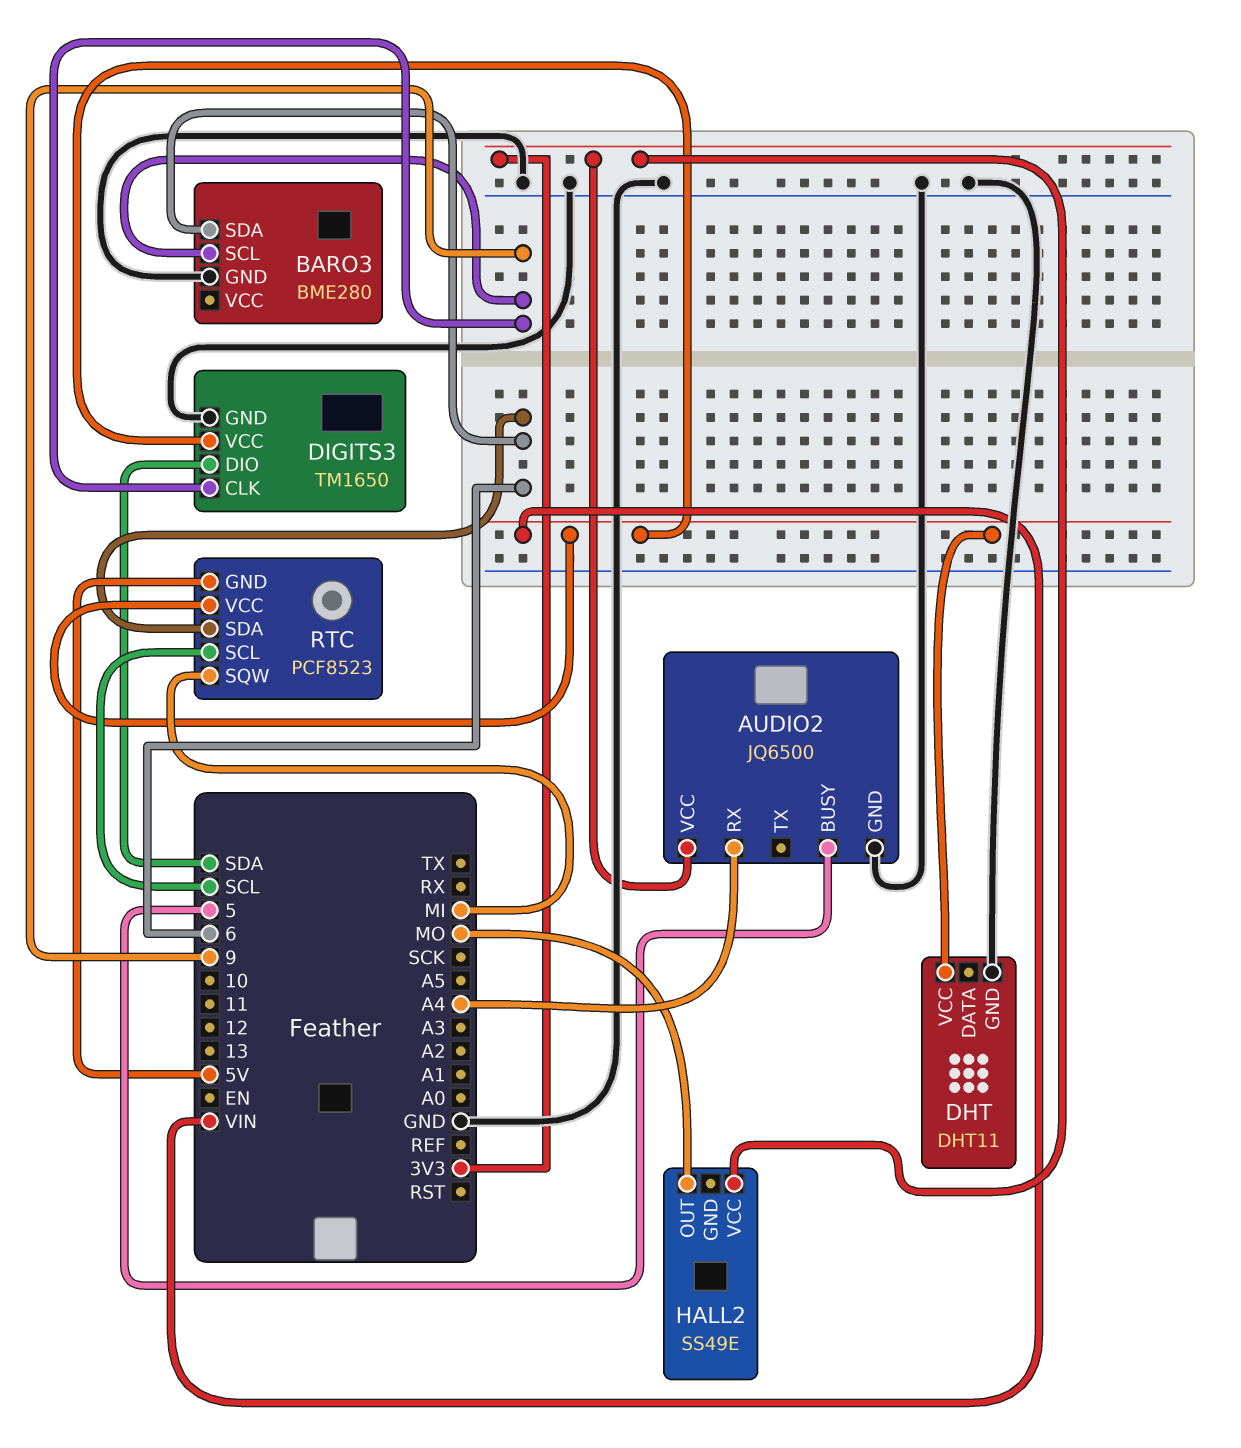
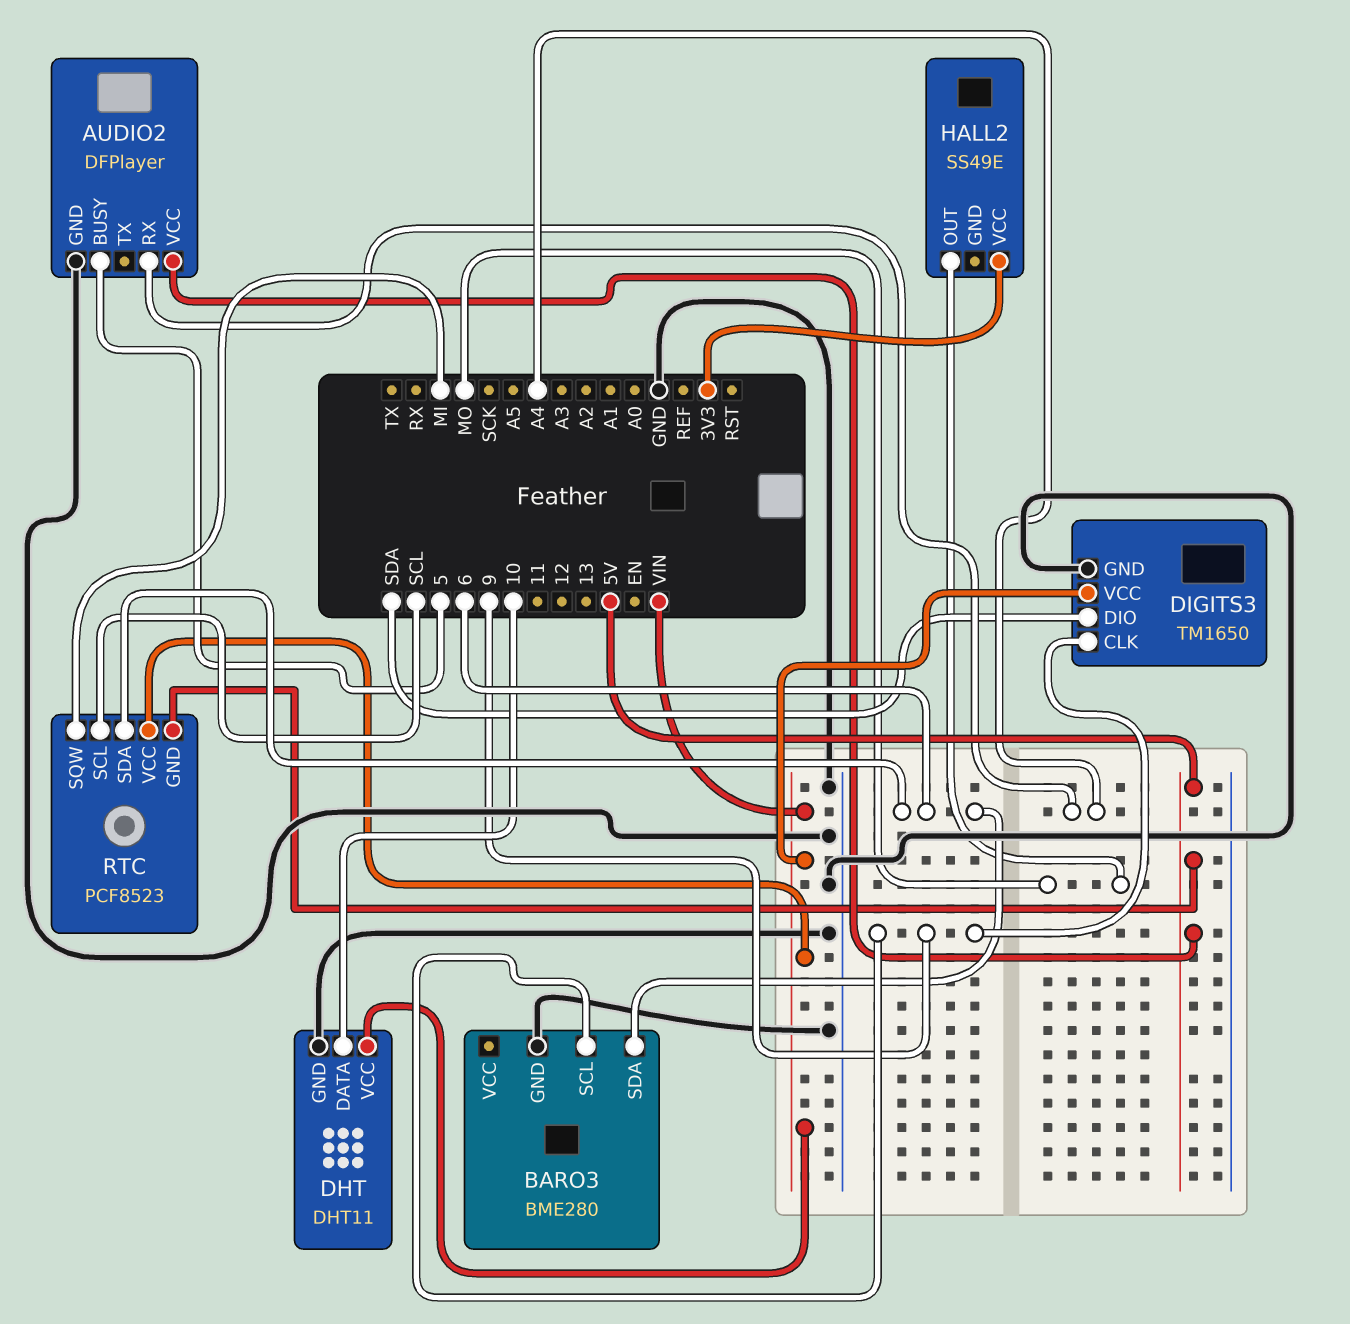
AUDIO2: JQ6500 -> DFPlayer
AUDIO2 pin VCC: 3V3 -> 5V
DHT pin DATA: none -> 10

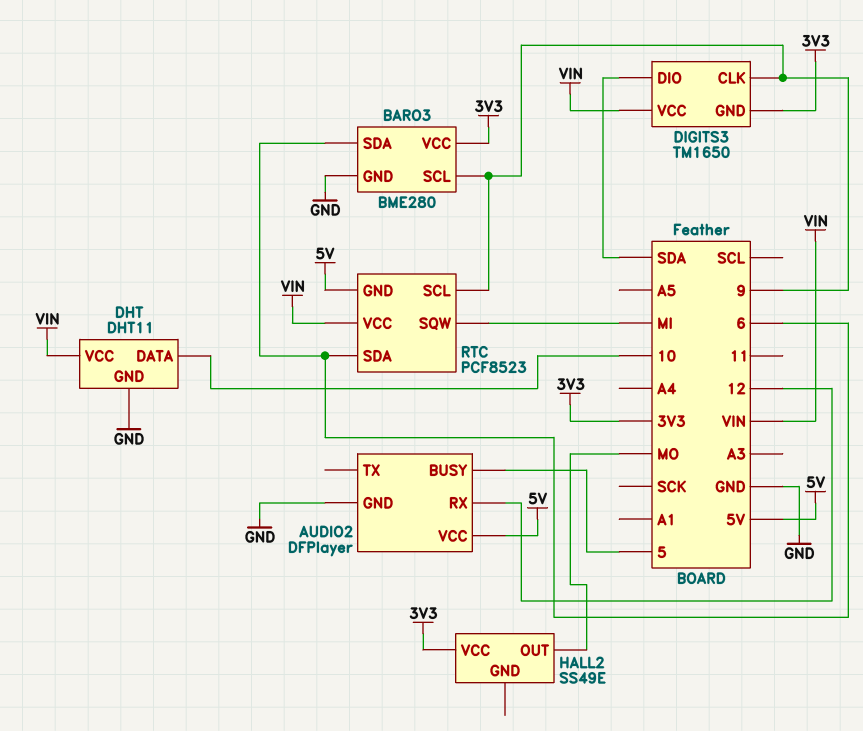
AUDIO2 pin RX: A4 -> 12
BARO3 pin VCC: none -> 3V3
DIGITS3 pin GND: GND -> 3V3
RTC pin SCL: SCL -> 9

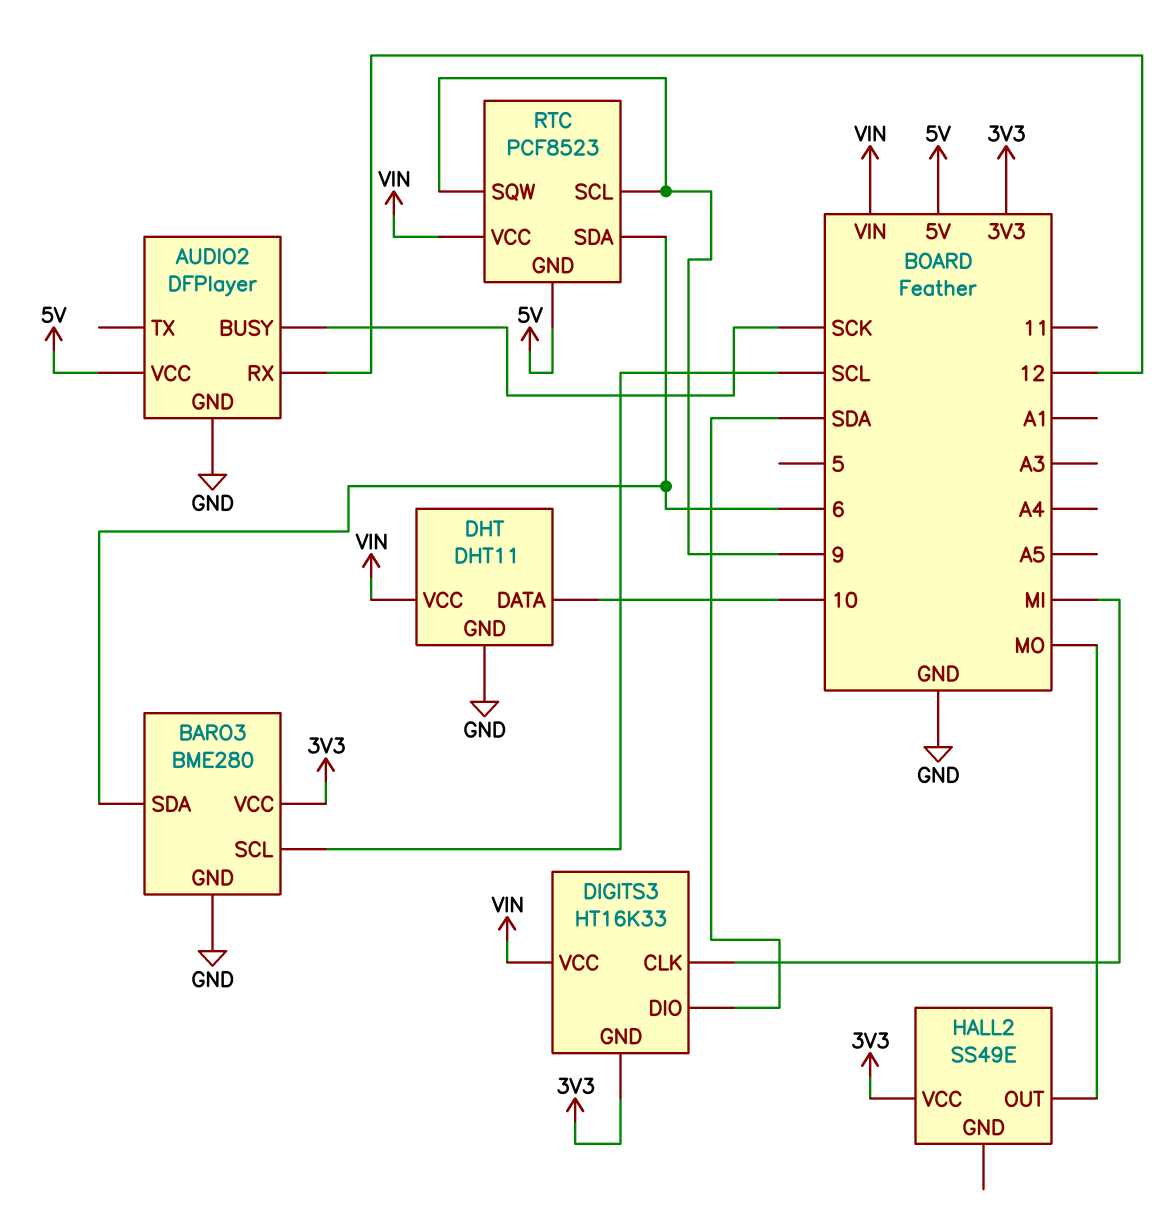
AUDIO2 pin BUSY: 5 -> SCK
BARO3 pin SCL: 9 -> SCL
DIGITS3: TM1650 -> HT16K33
DIGITS3 pin CLK: 9 -> MI
RTC pin SQW: MI -> 9

